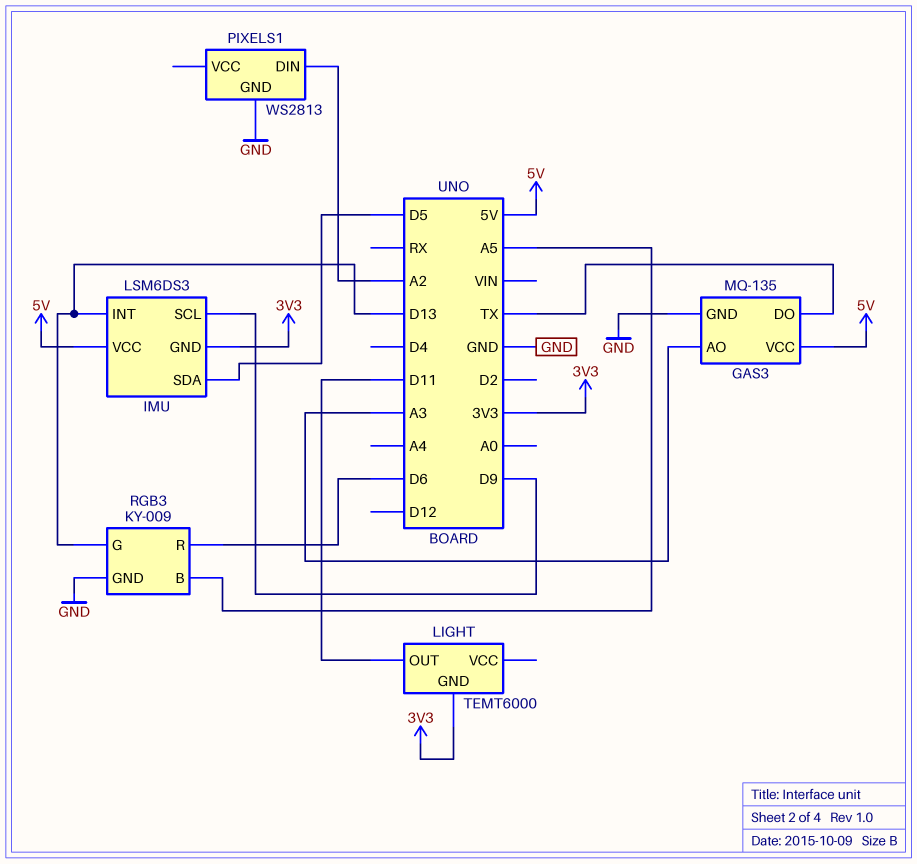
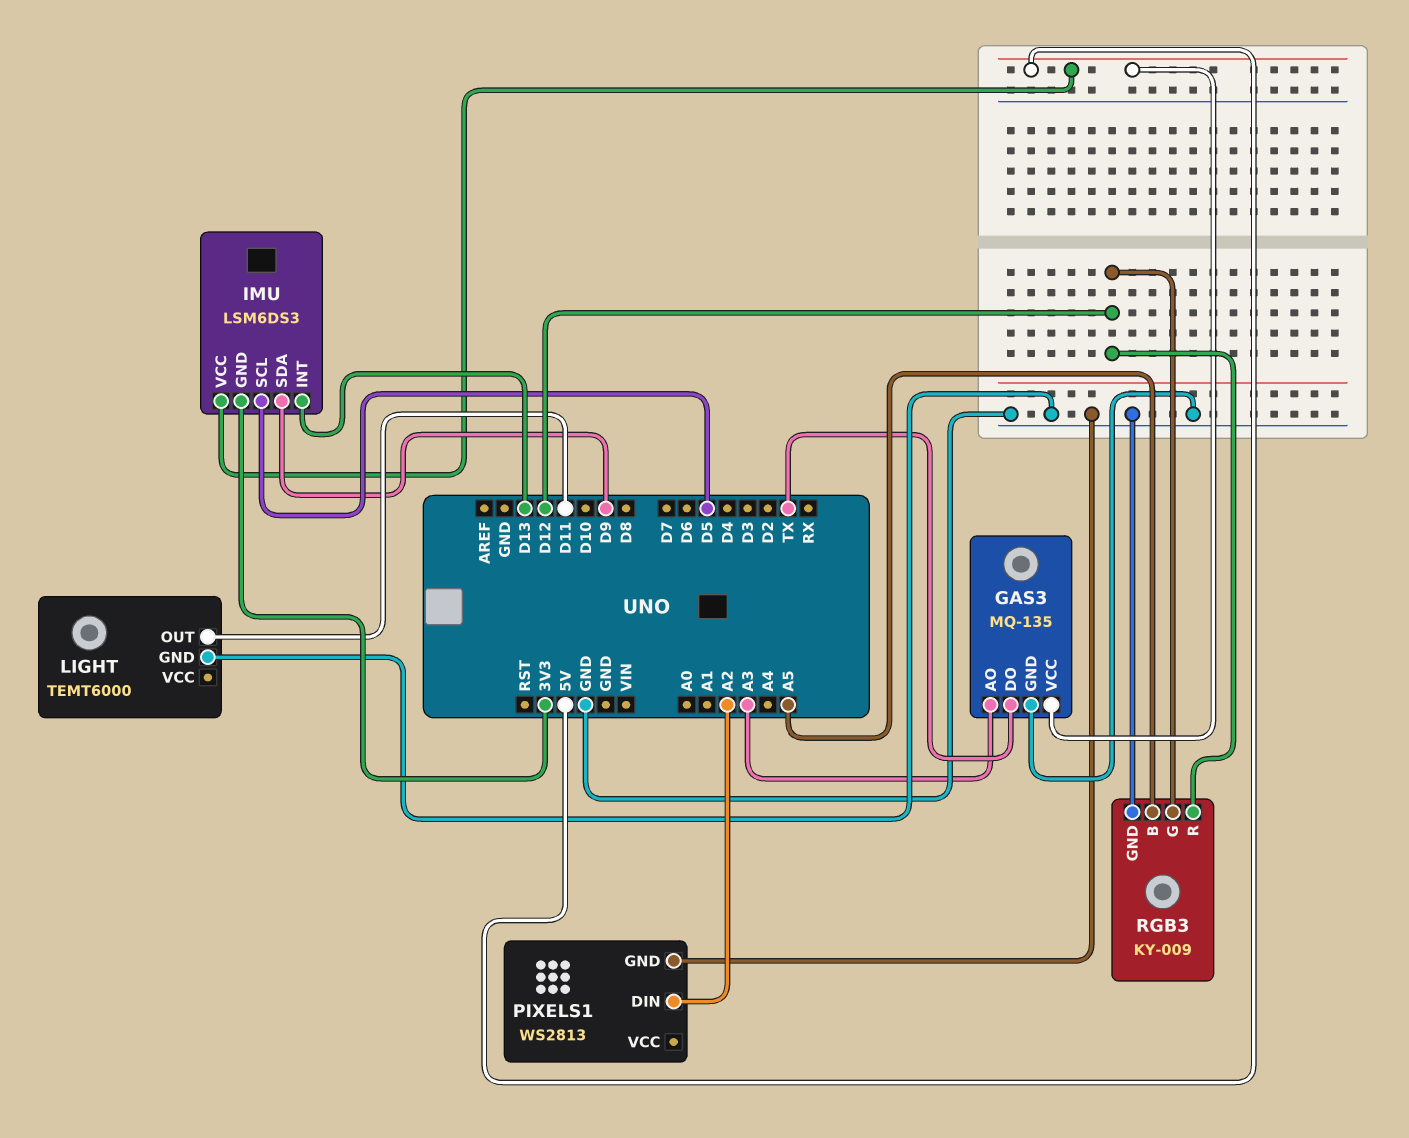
IMU pin SCL: D9 -> D5
IMU pin SDA: D5 -> D9
LIGHT pin GND: 3V3 -> GND
RGB3 pin G: D13 -> D12
RGB3 pin R: D6 -> D12

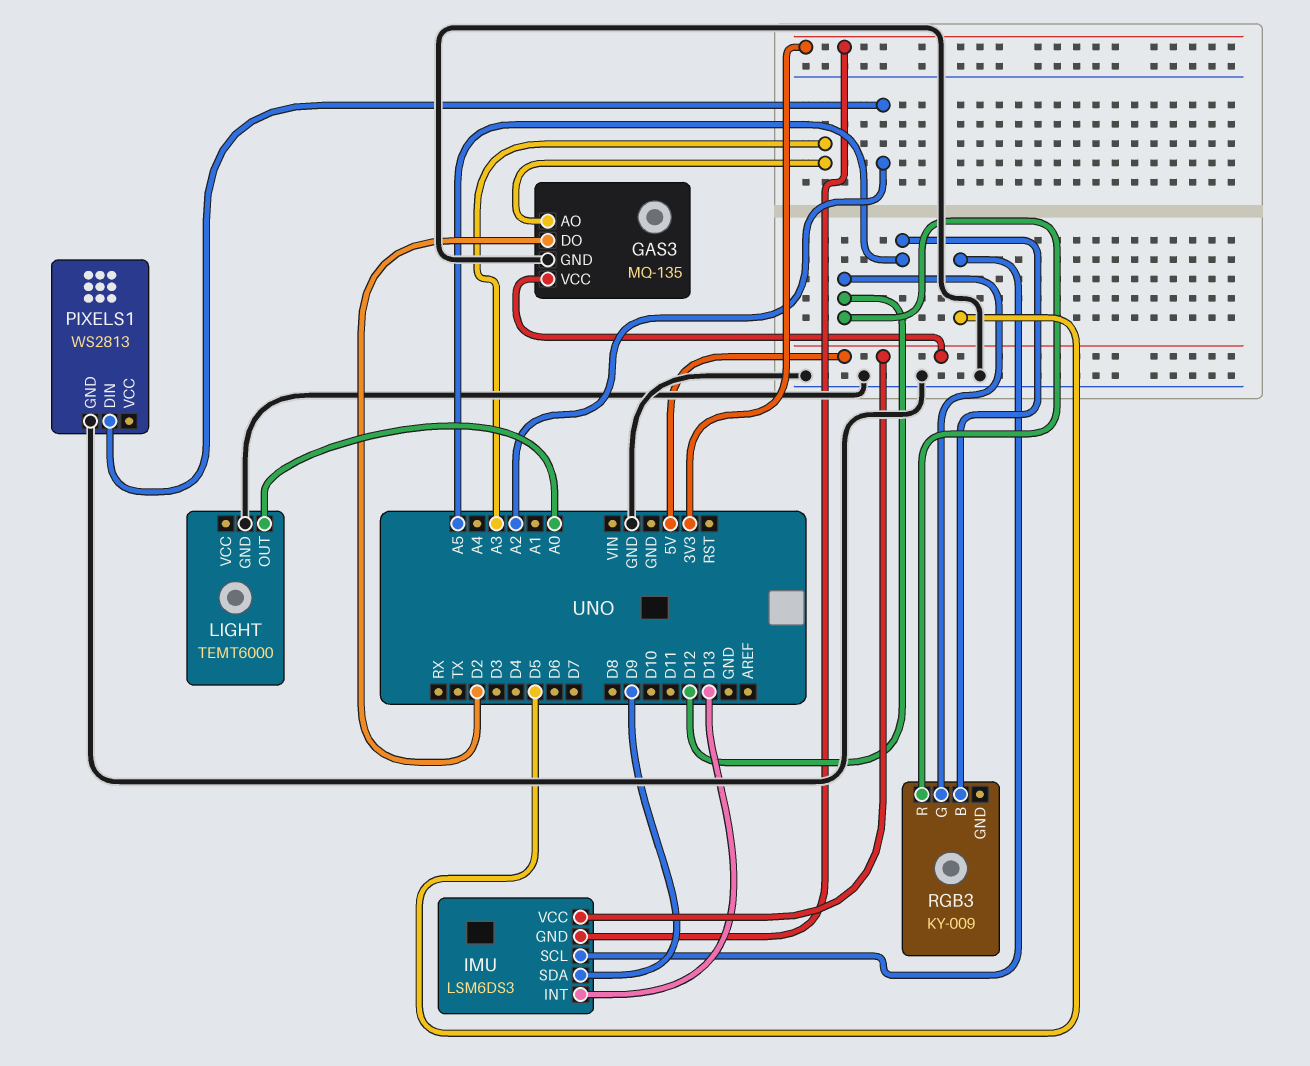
GAS3 pin DO: TX -> D2
LIGHT pin OUT: D11 -> A0
RGB3 pin GND: GND -> none

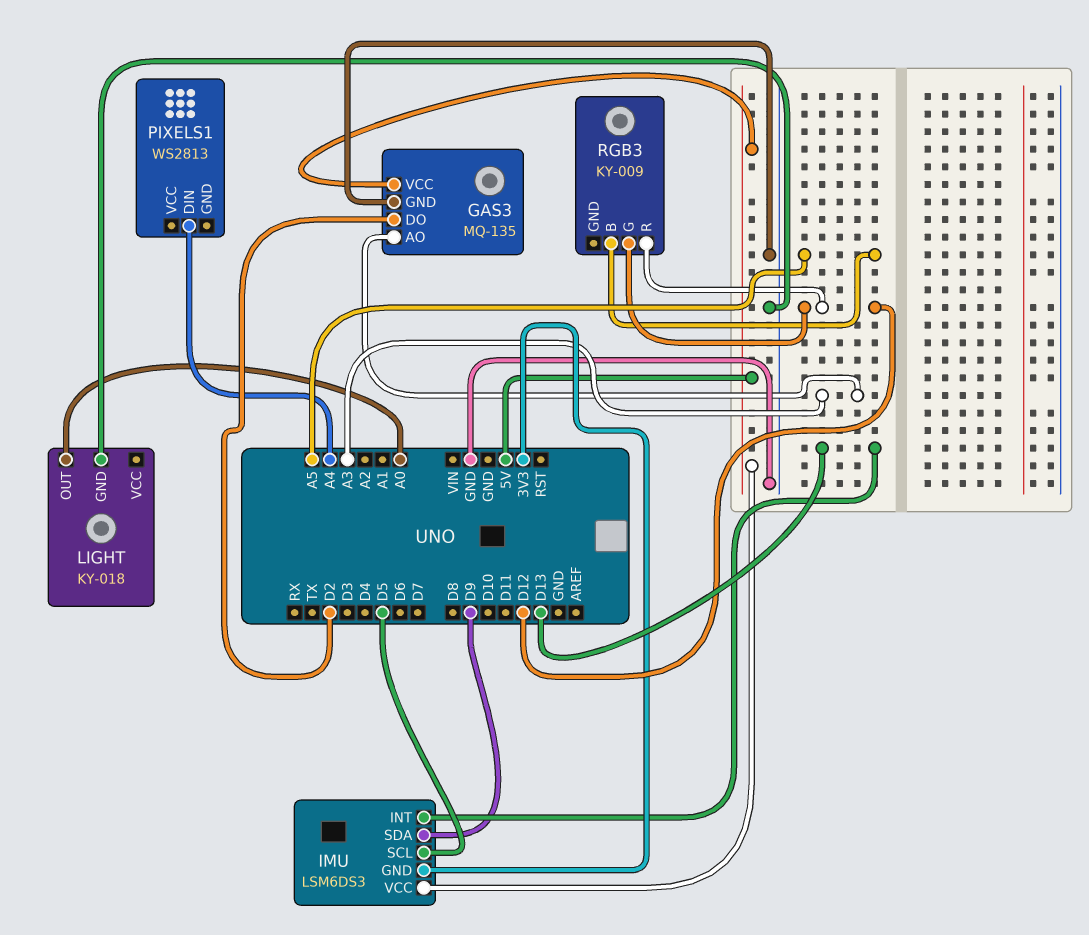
LIGHT: TEMT6000 -> KY-018
PIXELS1 pin DIN: A2 -> A4
PIXELS1 pin GND: GND -> none

